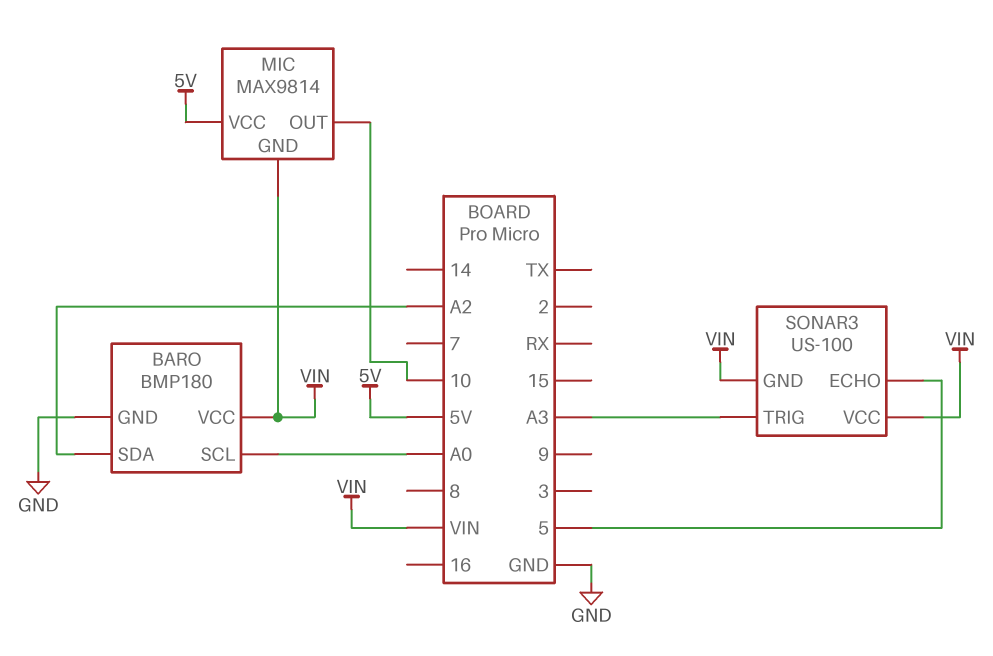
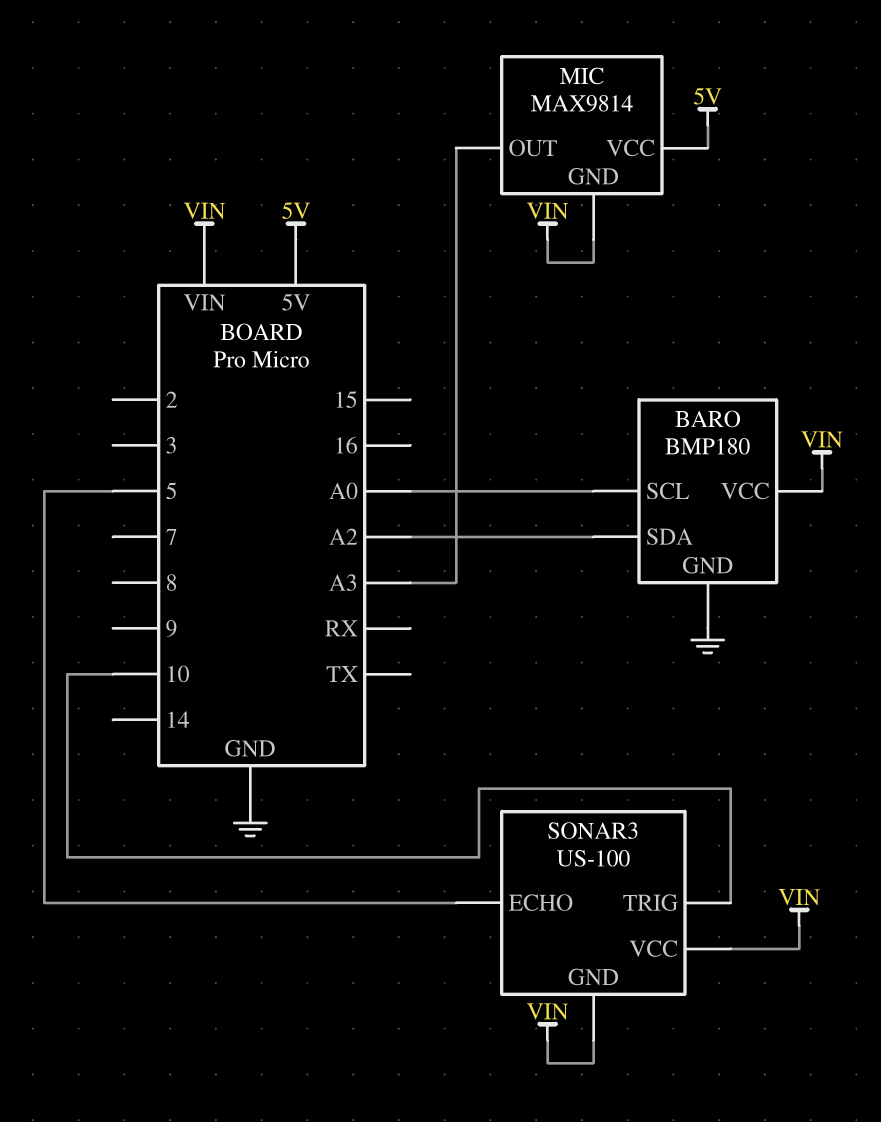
MIC pin OUT: 10 -> A3
SONAR3 pin TRIG: A3 -> 10

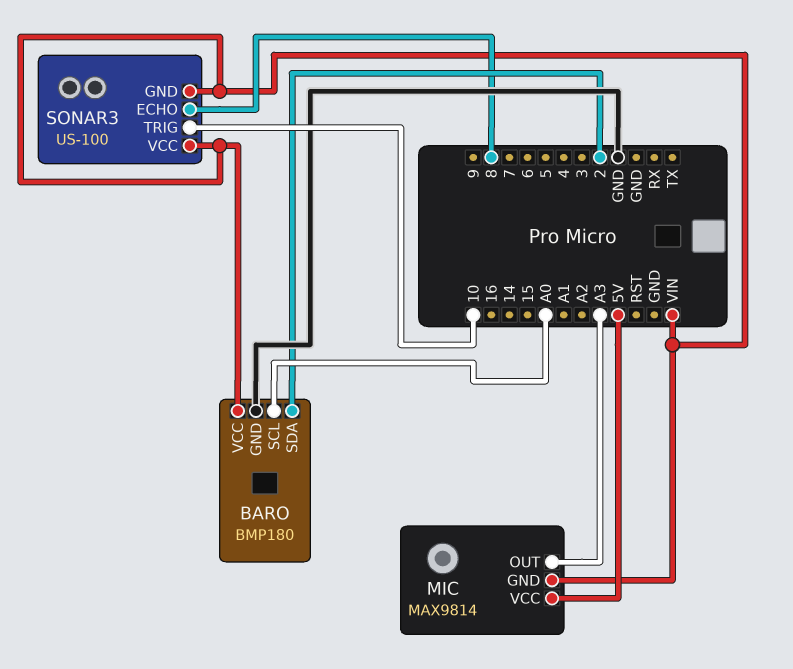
BARO pin SDA: A2 -> 2
SONAR3 pin ECHO: 5 -> 8

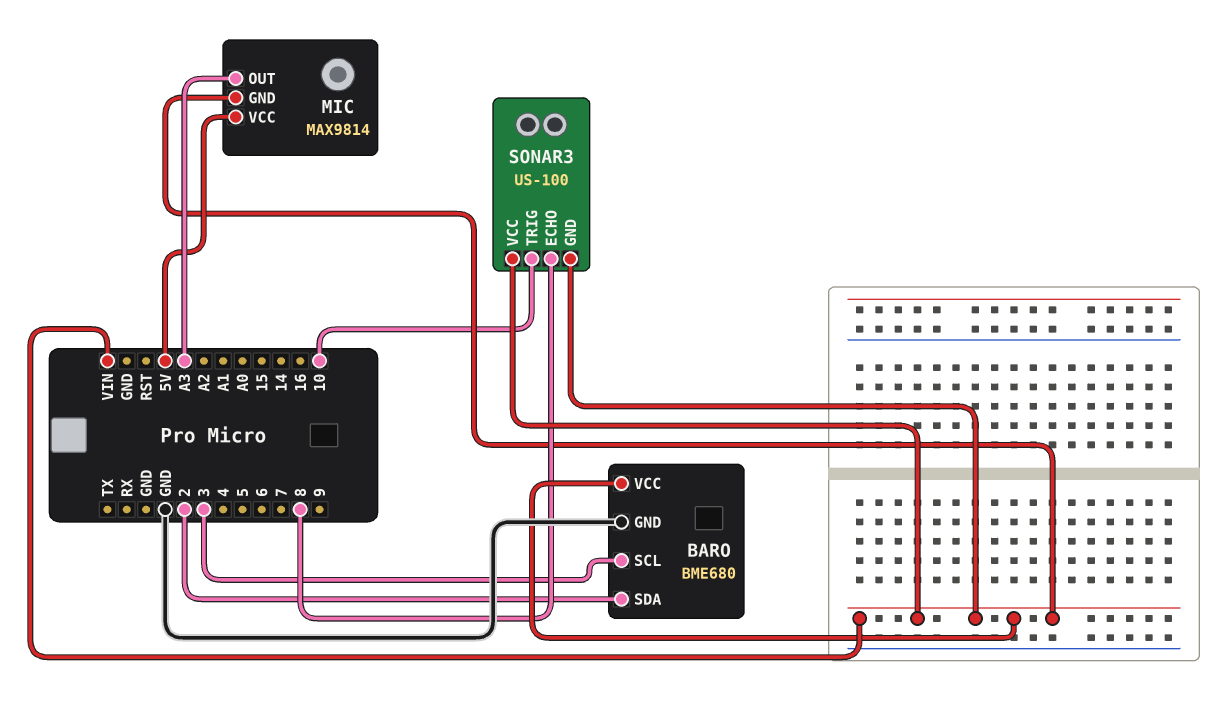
BARO: BMP180 -> BME680
BARO pin SCL: A0 -> 3

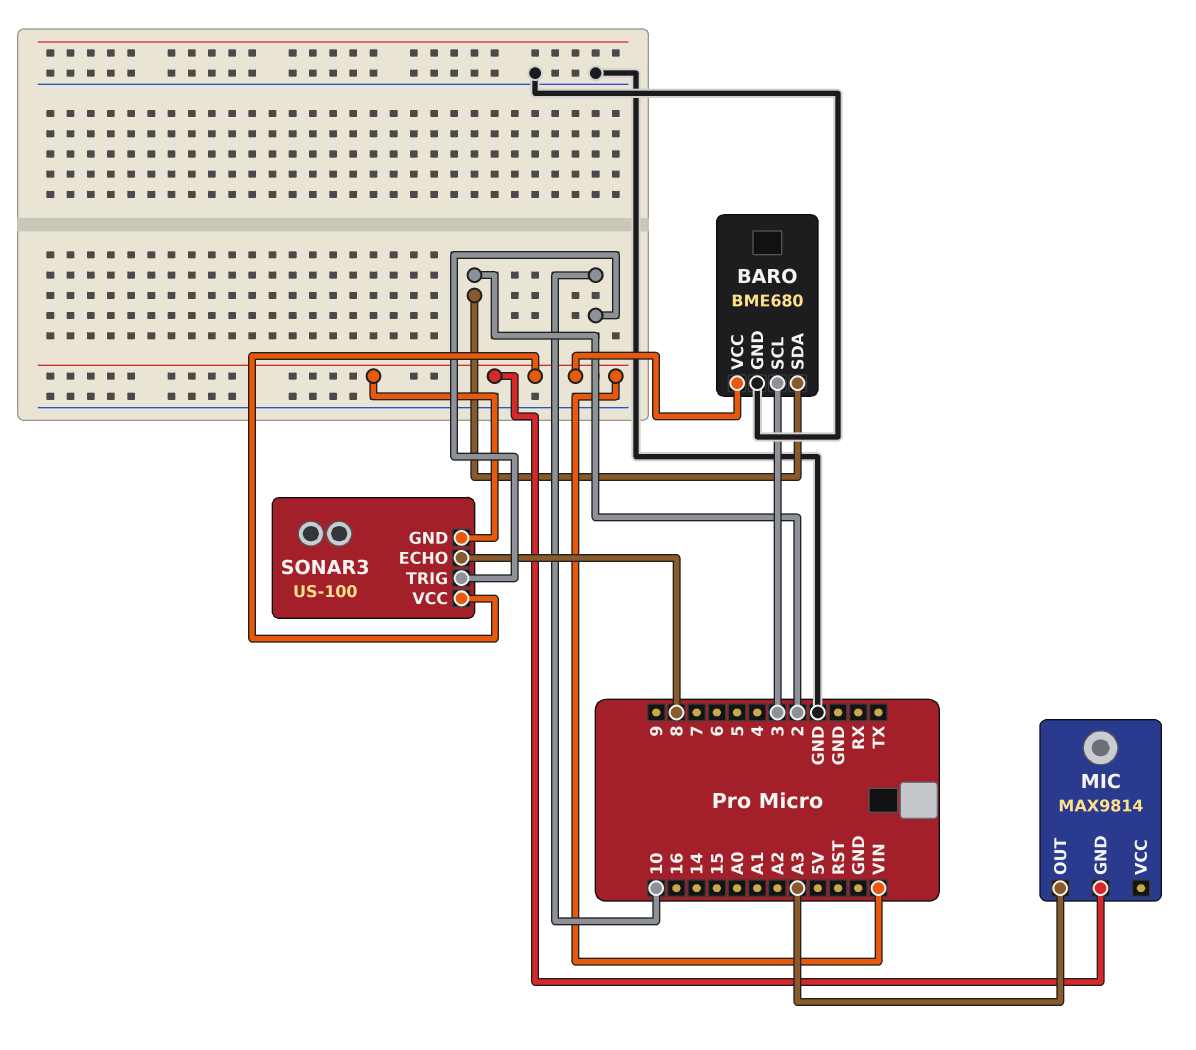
MIC pin VCC: 5V -> none

